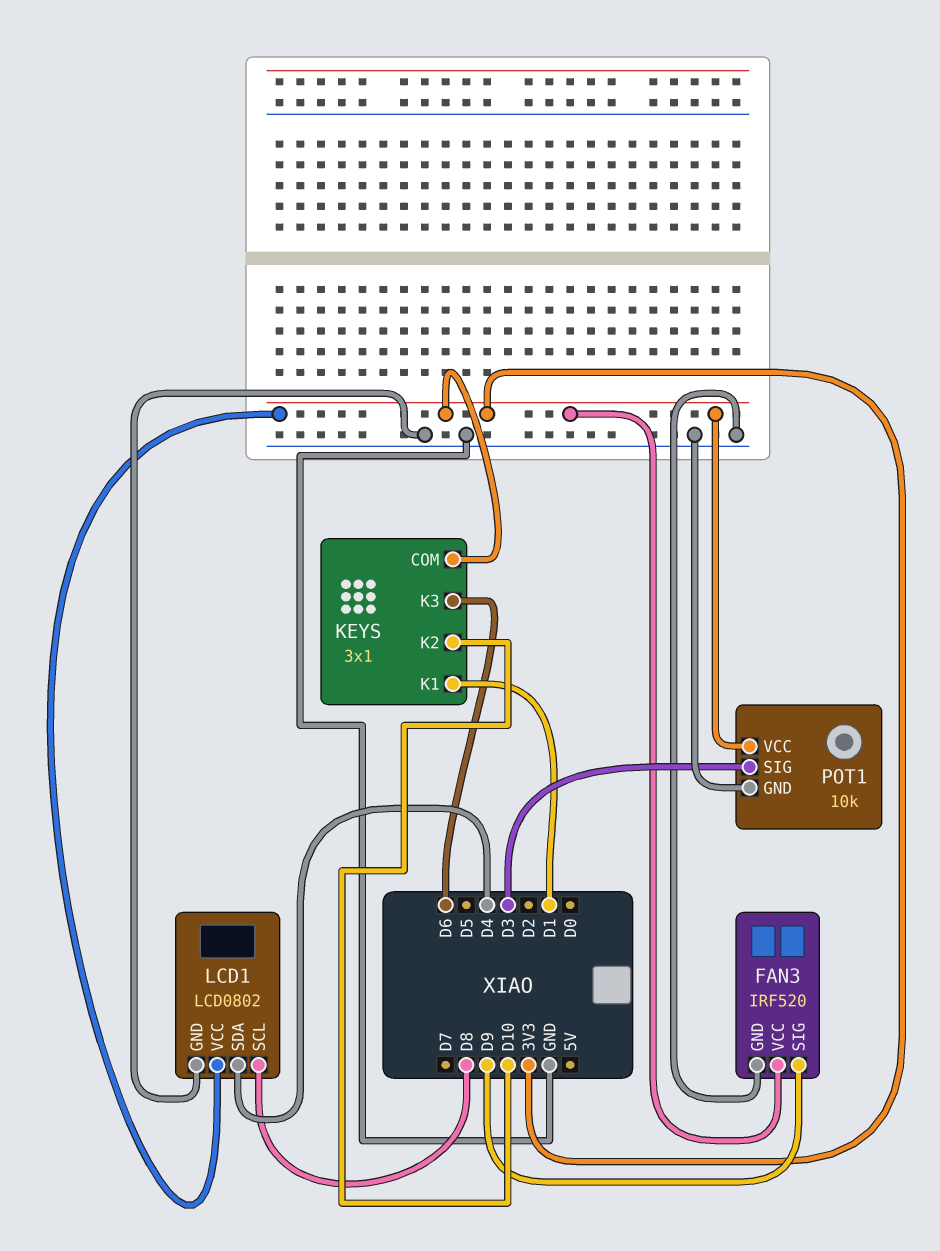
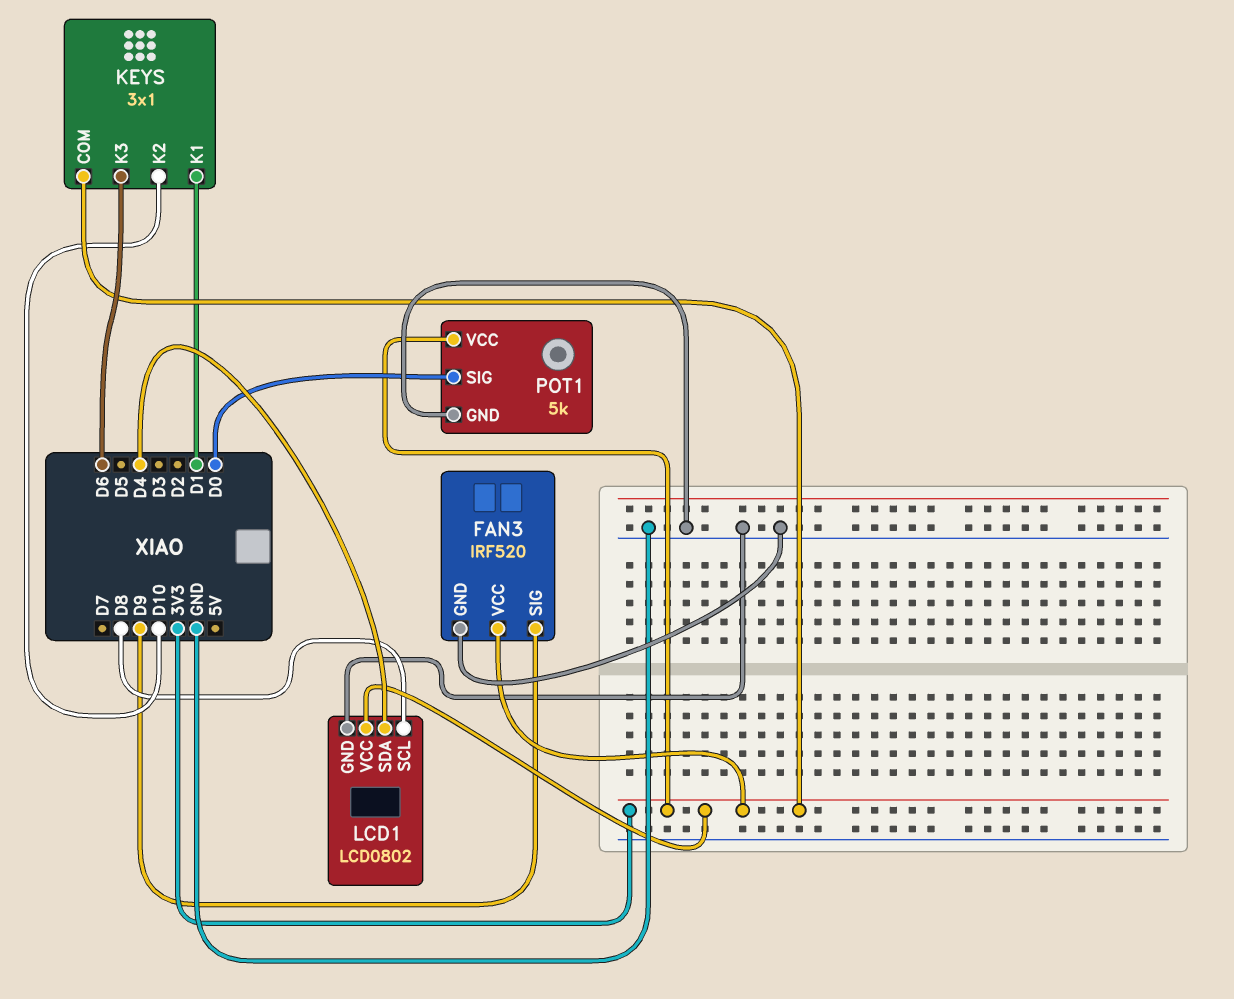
POT1: 10k -> 5k
POT1 pin SIG: D3 -> D0

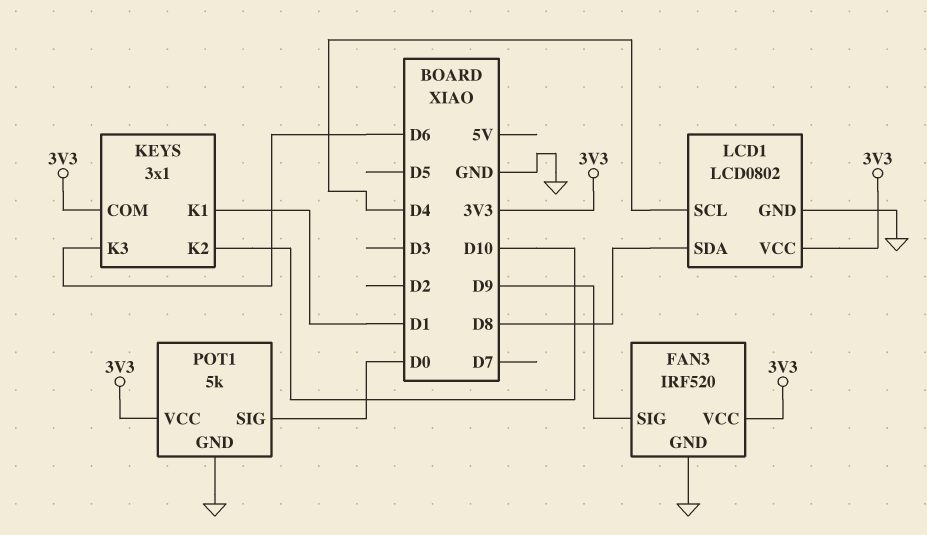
LCD1 pin SCL: D8 -> D4
LCD1 pin SDA: D4 -> D8

